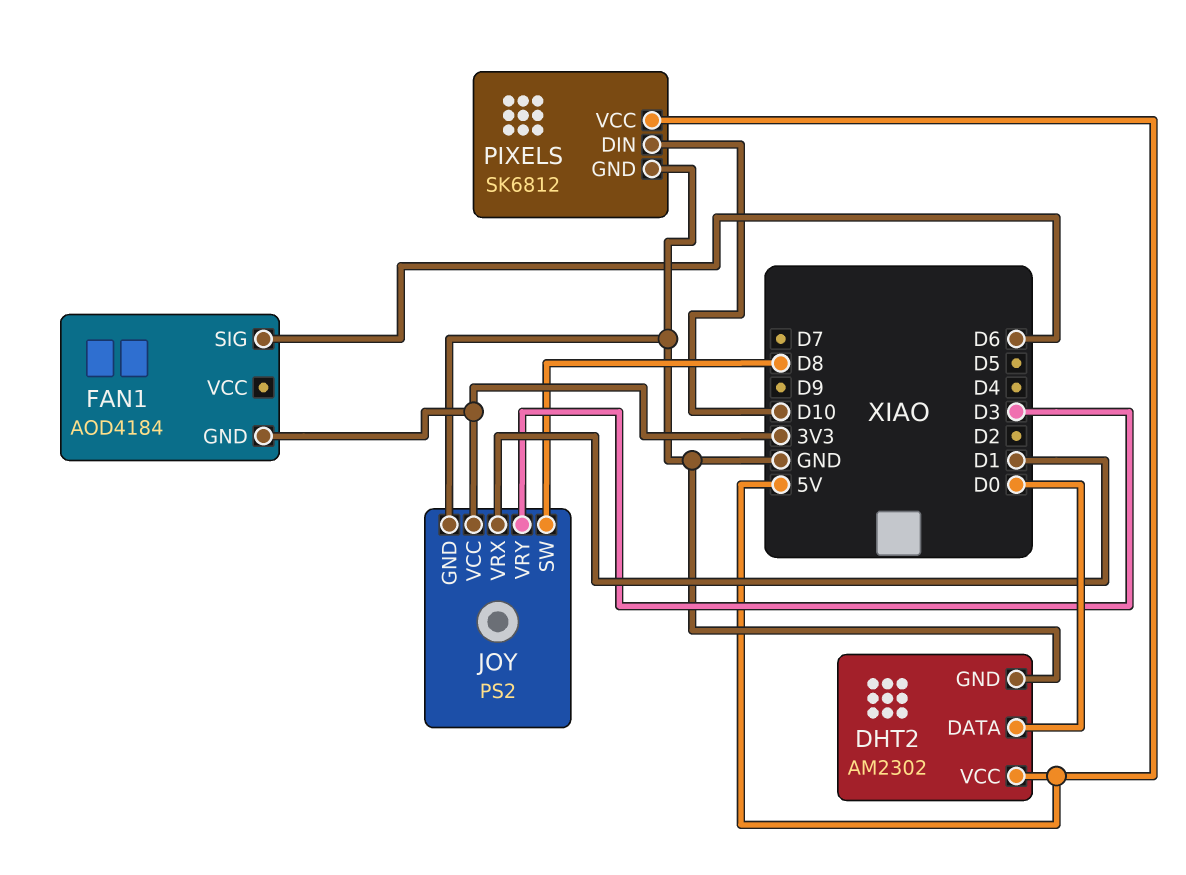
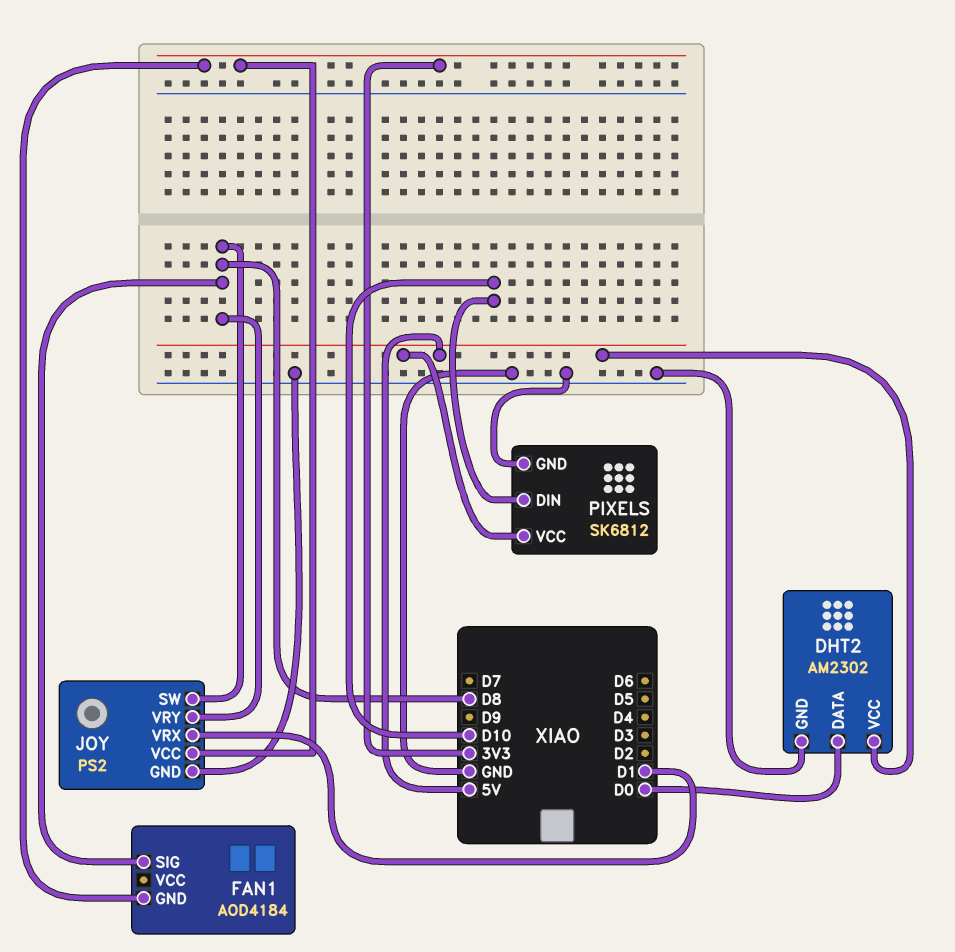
FAN1 pin SIG: D6 -> D8
JOY pin VRY: D3 -> D8

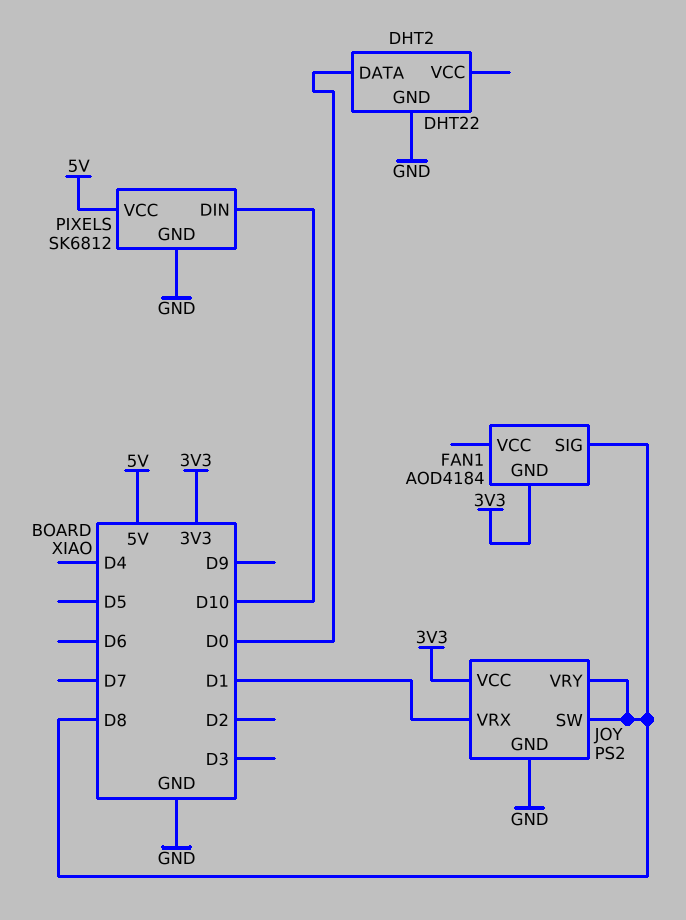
DHT2: AM2302 -> DHT22
DHT2 pin VCC: 5V -> none

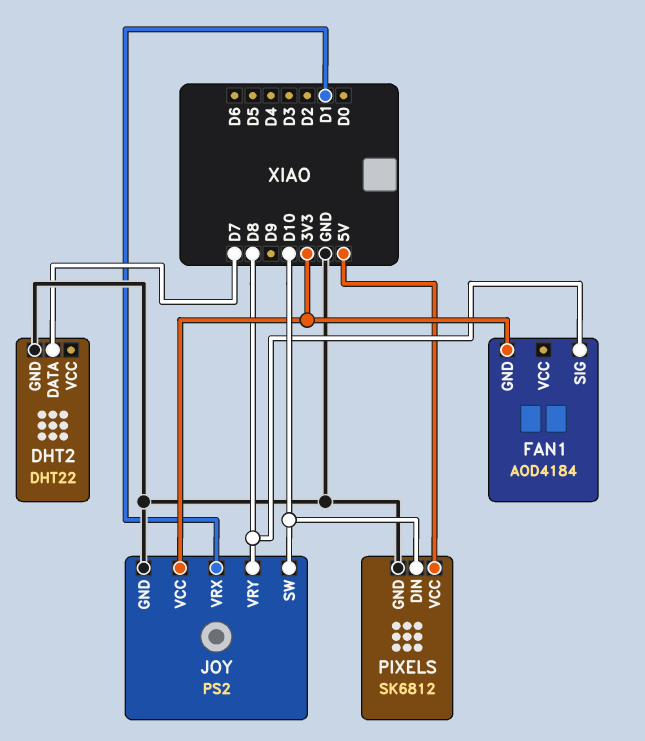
DHT2 pin DATA: D0 -> D7
JOY pin SW: D8 -> D10

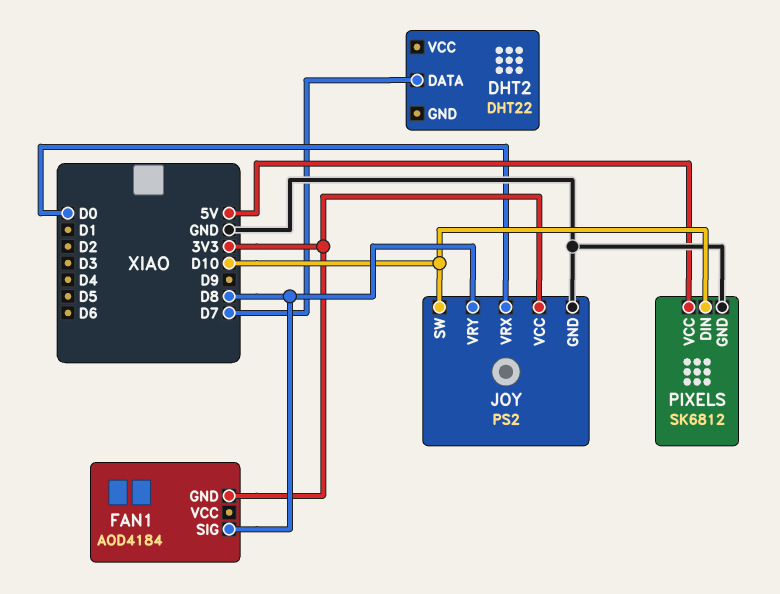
DHT2 pin GND: GND -> none
JOY pin VRX: D1 -> D0

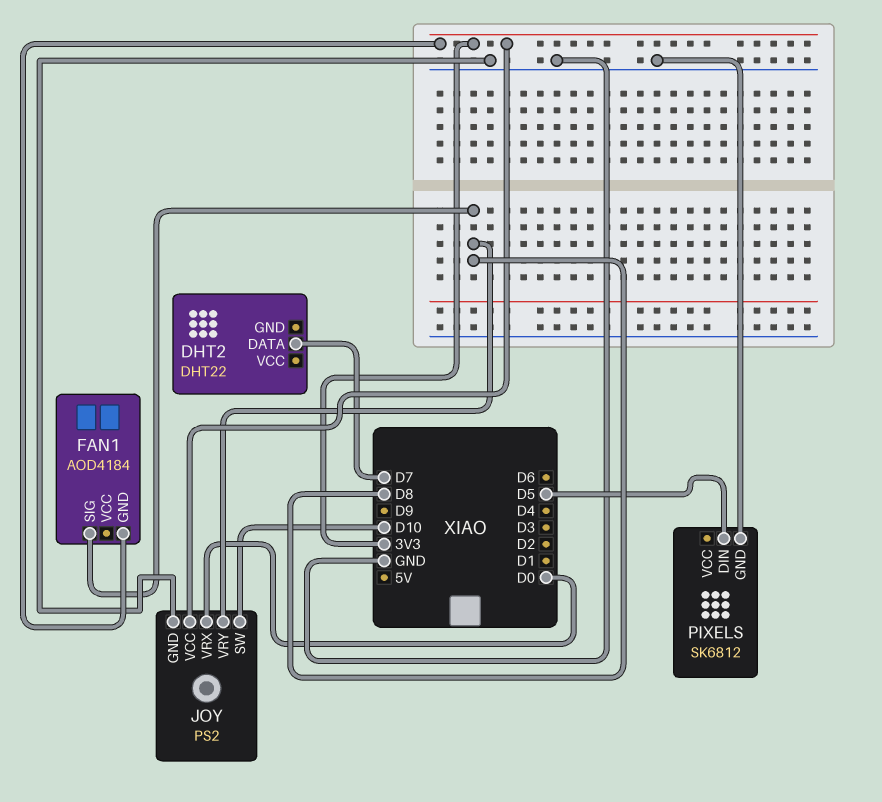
PIXELS pin DIN: D10 -> D5
PIXELS pin VCC: 5V -> none

